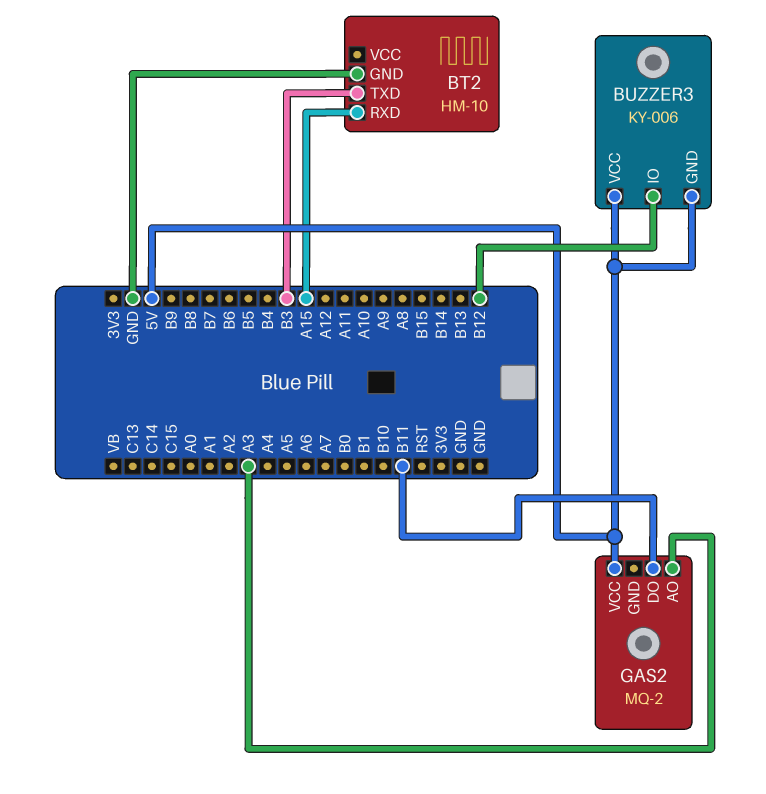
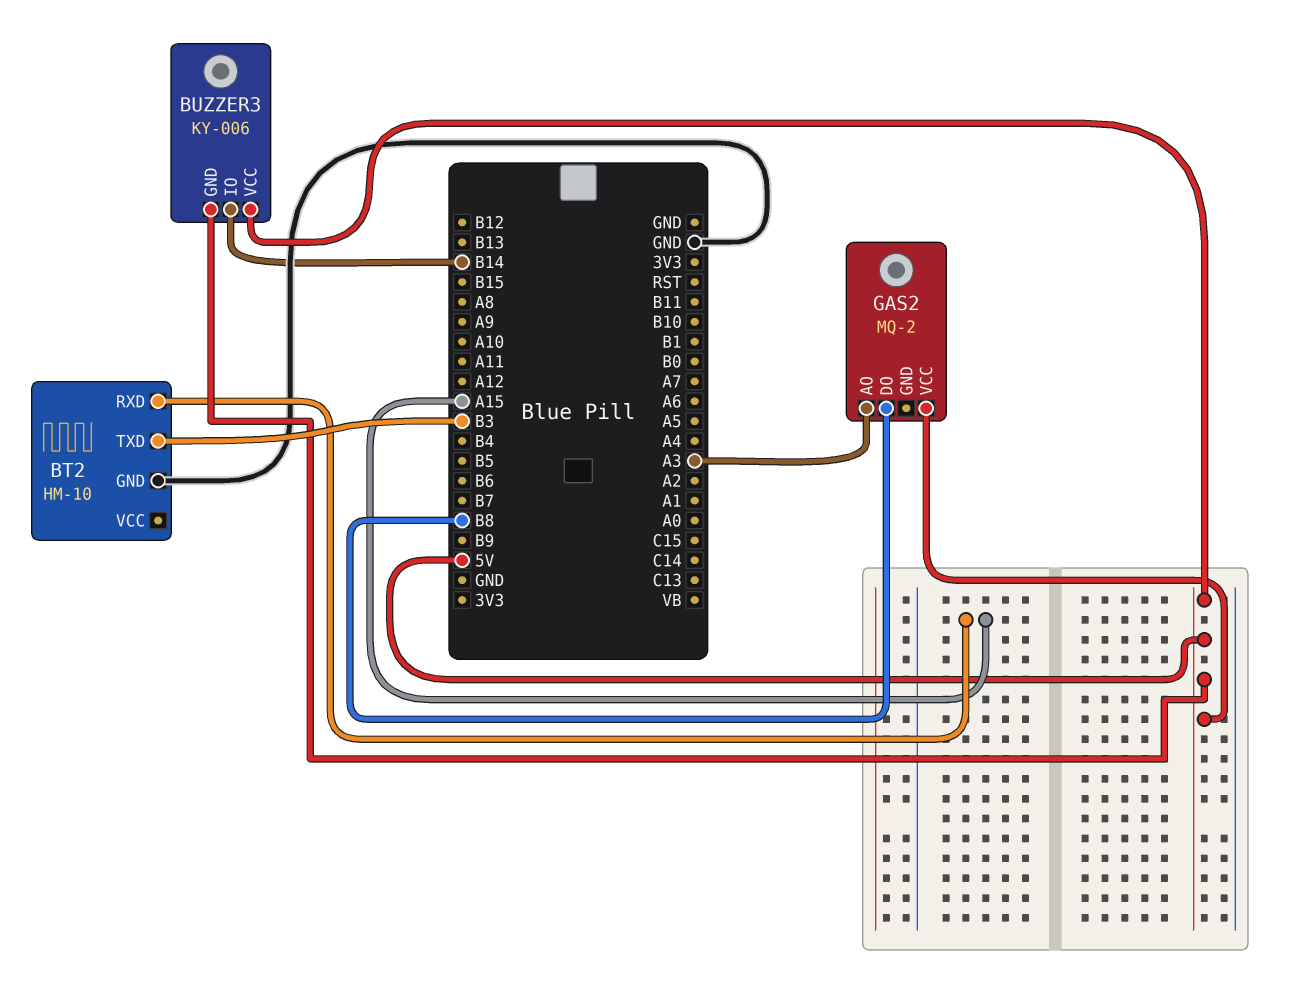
BUZZER3 pin IO: B12 -> B14
GAS2 pin DO: B11 -> B8

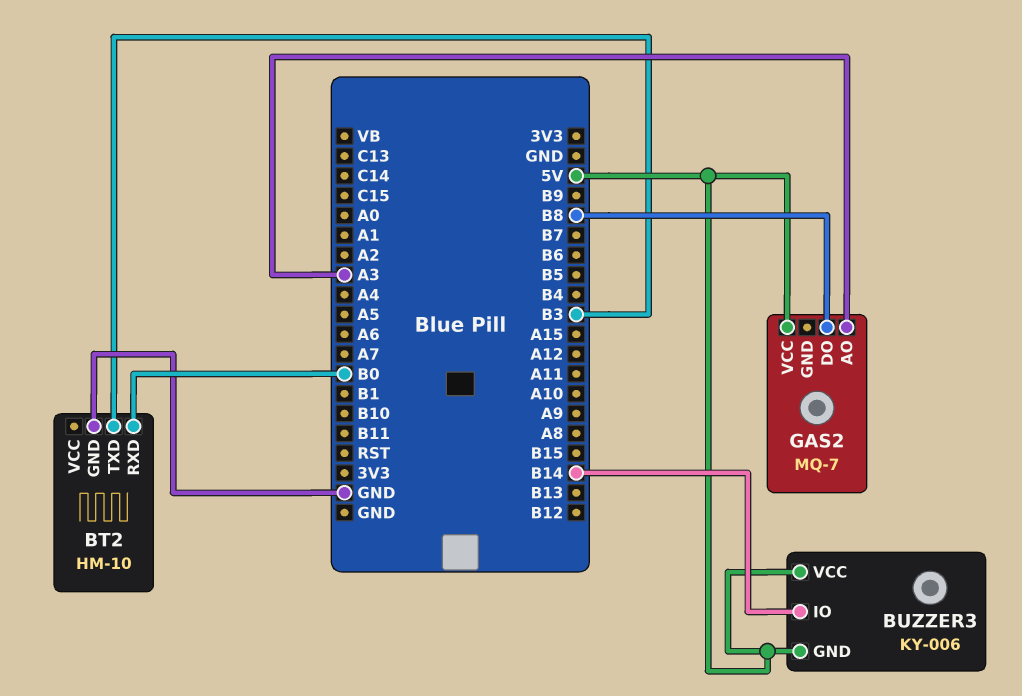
BT2 pin RXD: A15 -> B0
GAS2: MQ-2 -> MQ-7

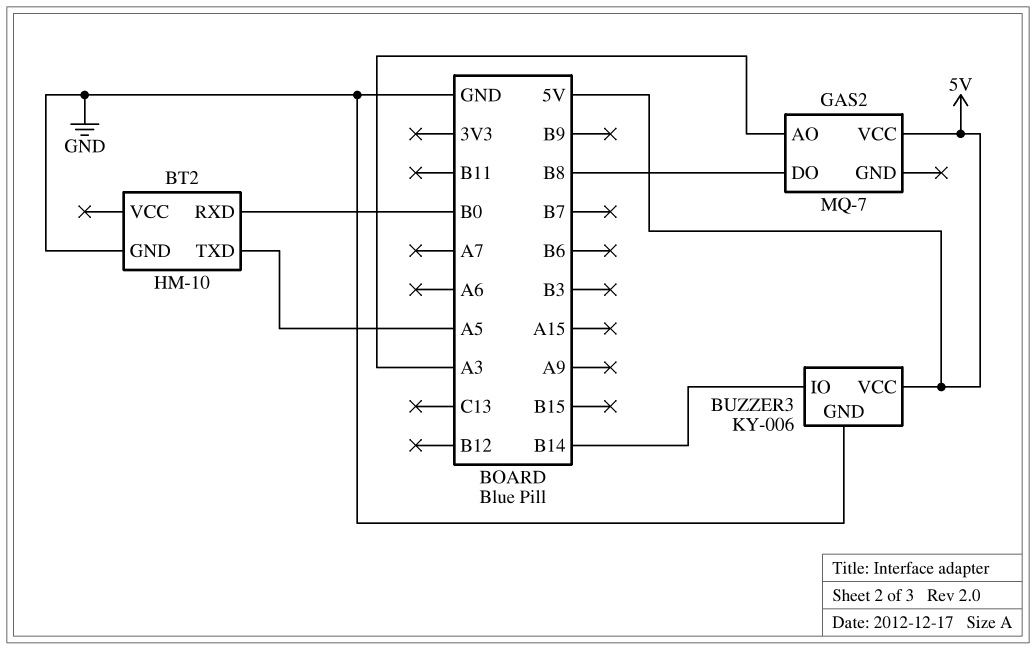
BT2 pin TXD: B3 -> A5
BUZZER3 pin GND: 5V -> GND

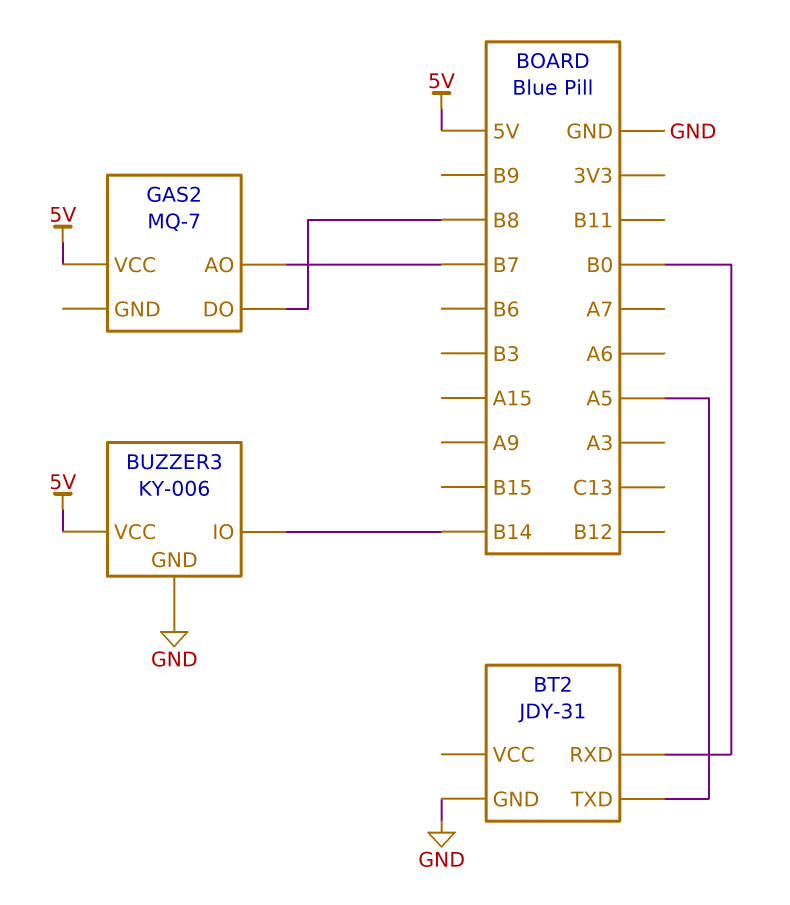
BT2: HM-10 -> JDY-31
GAS2 pin AO: A3 -> B7

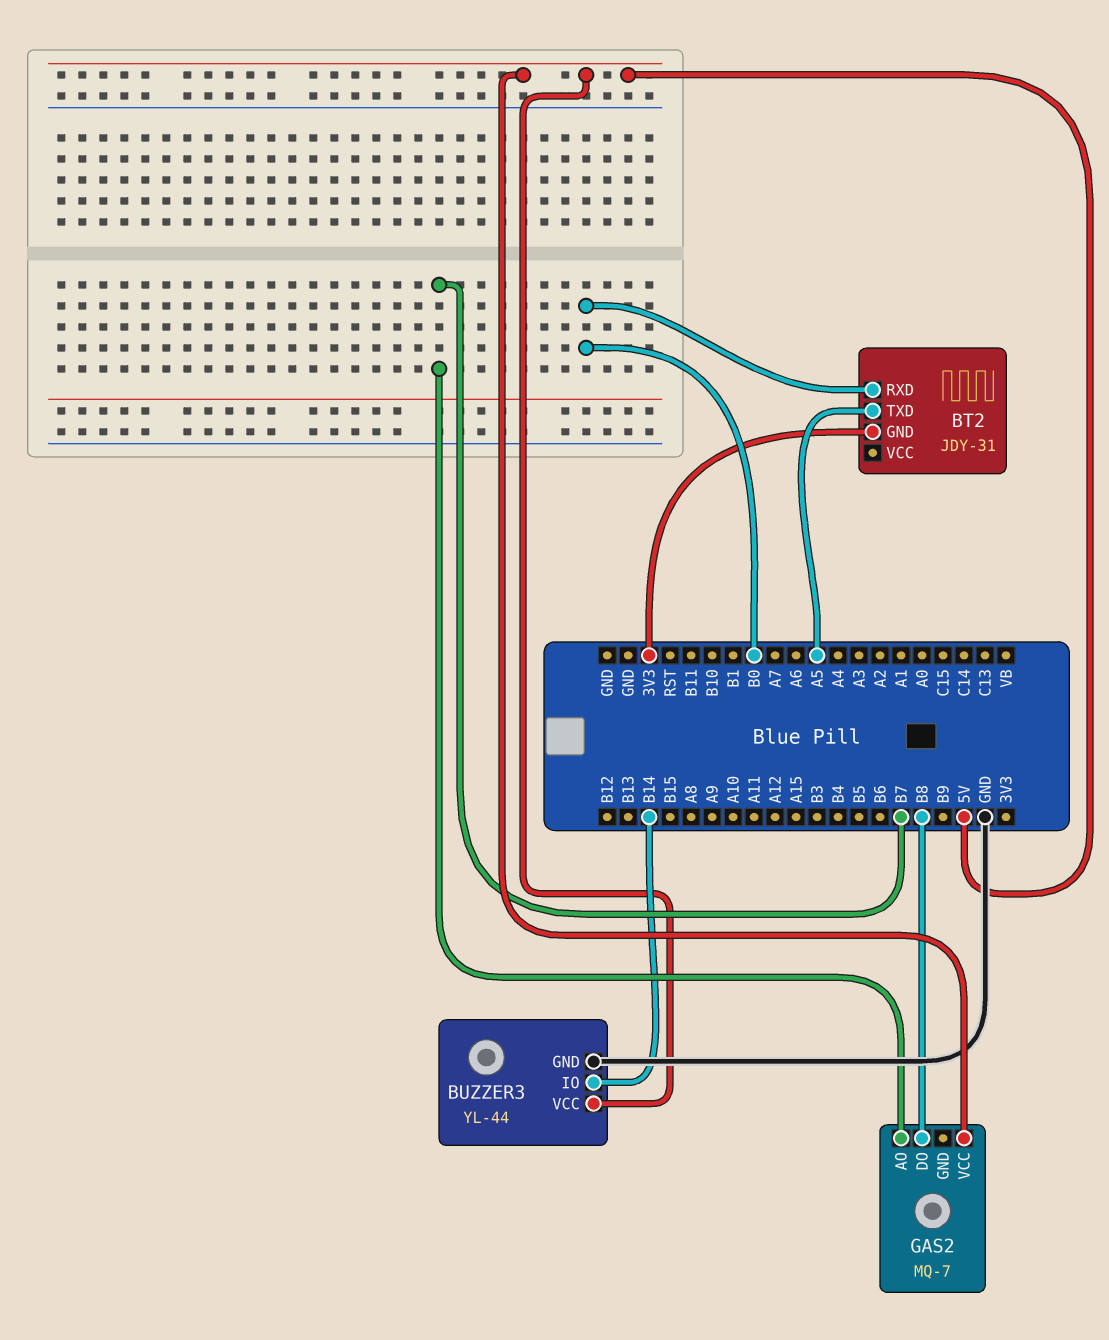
BT2 pin GND: GND -> 3V3
BUZZER3: KY-006 -> YL-44

